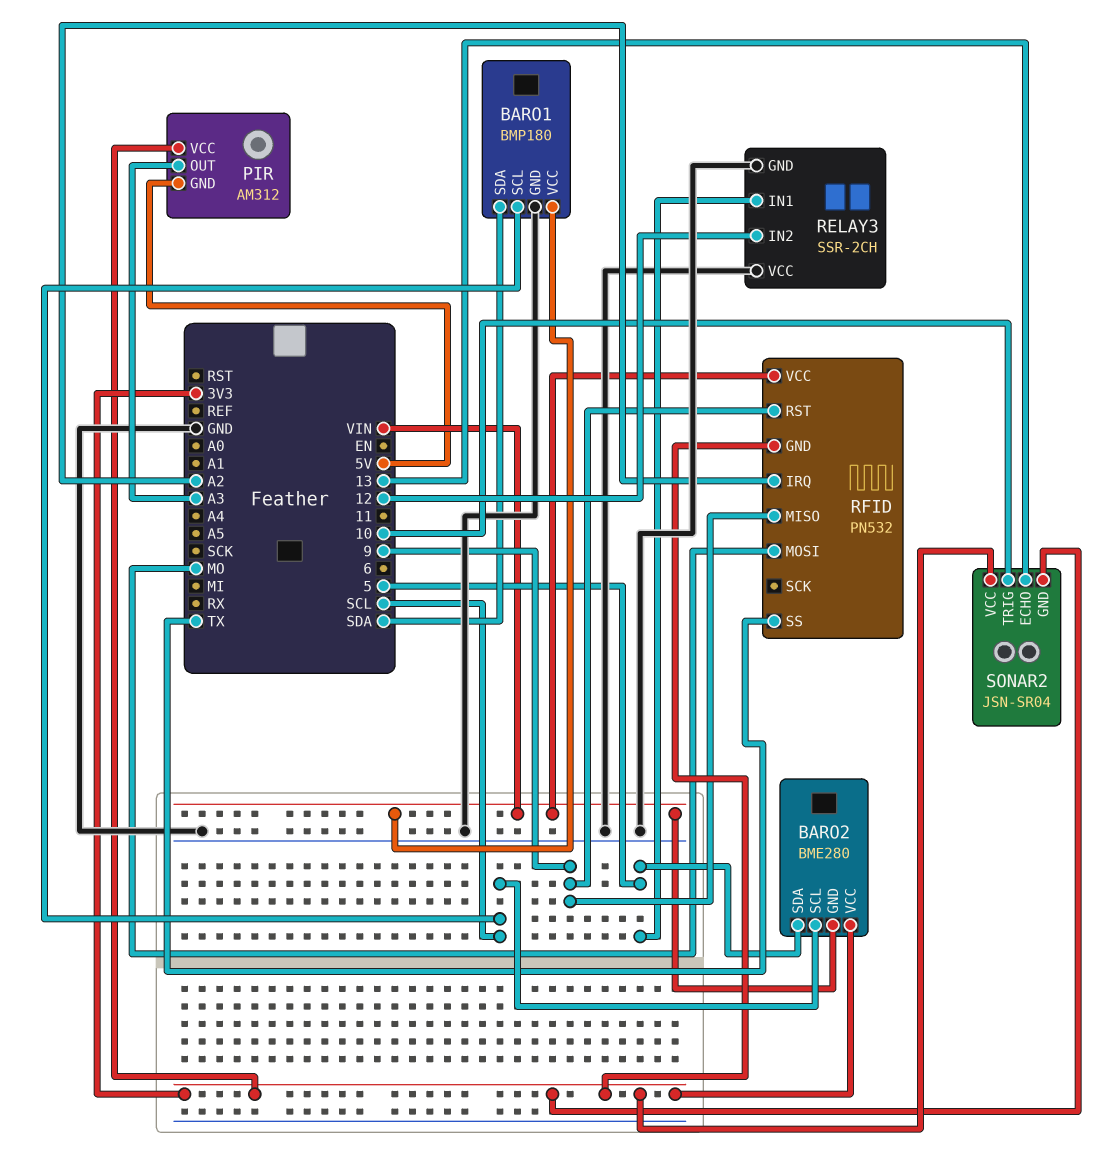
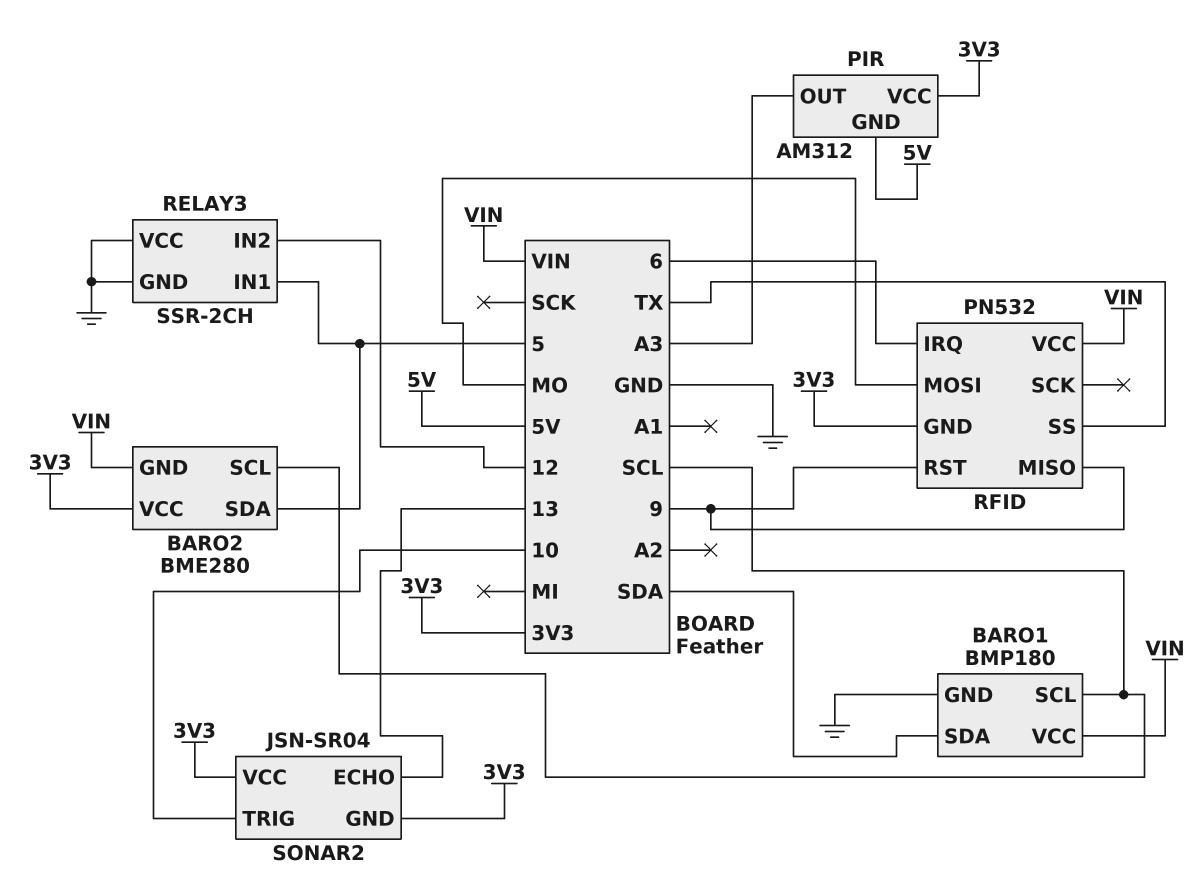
RFID pin IRQ: A2 -> 6

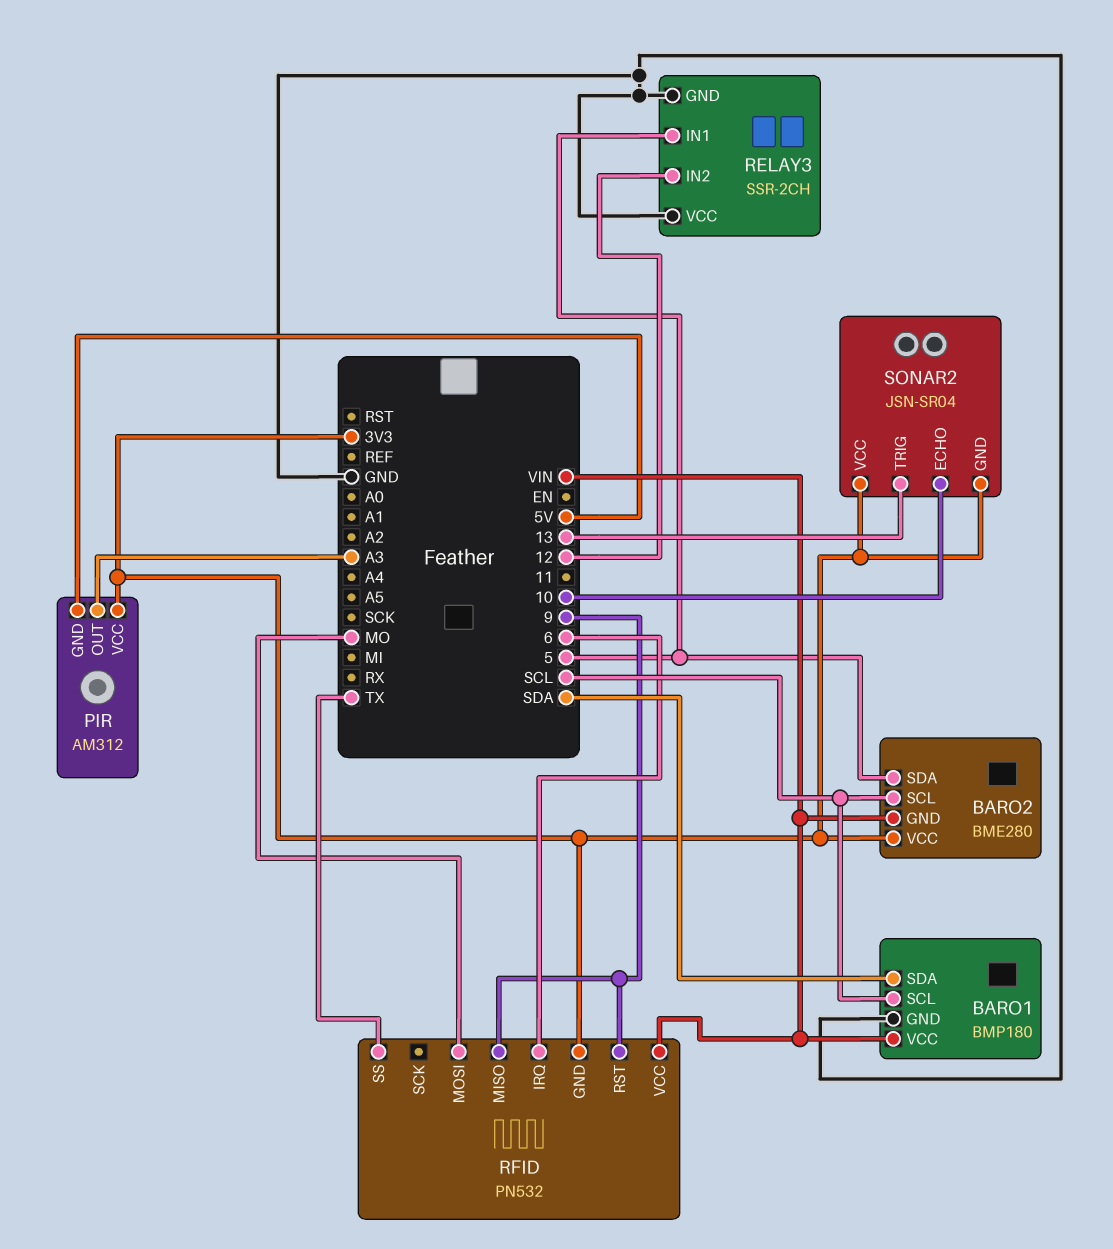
SONAR2 pin ECHO: 13 -> 10
SONAR2 pin TRIG: 10 -> 13

